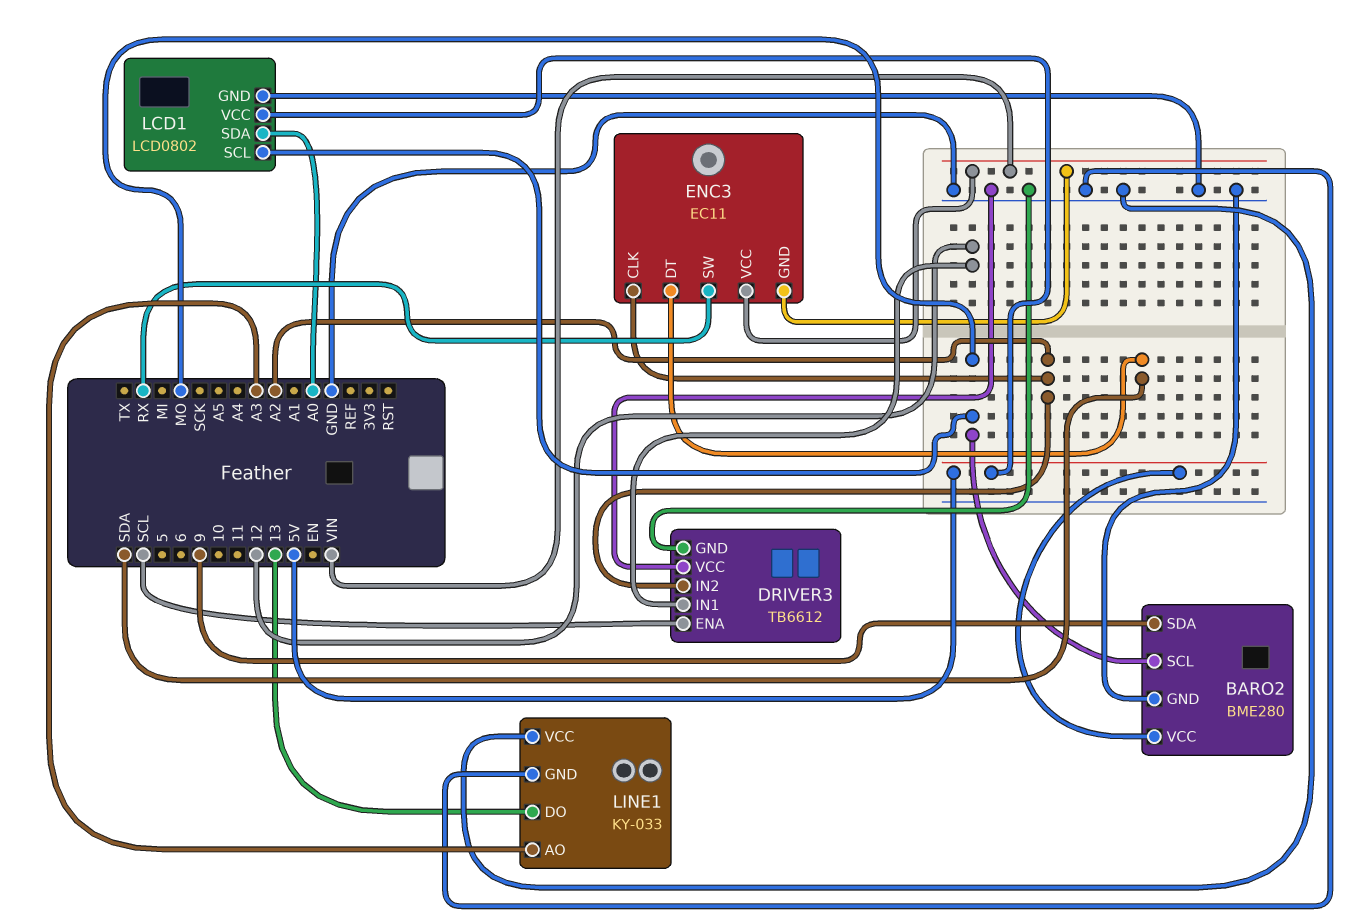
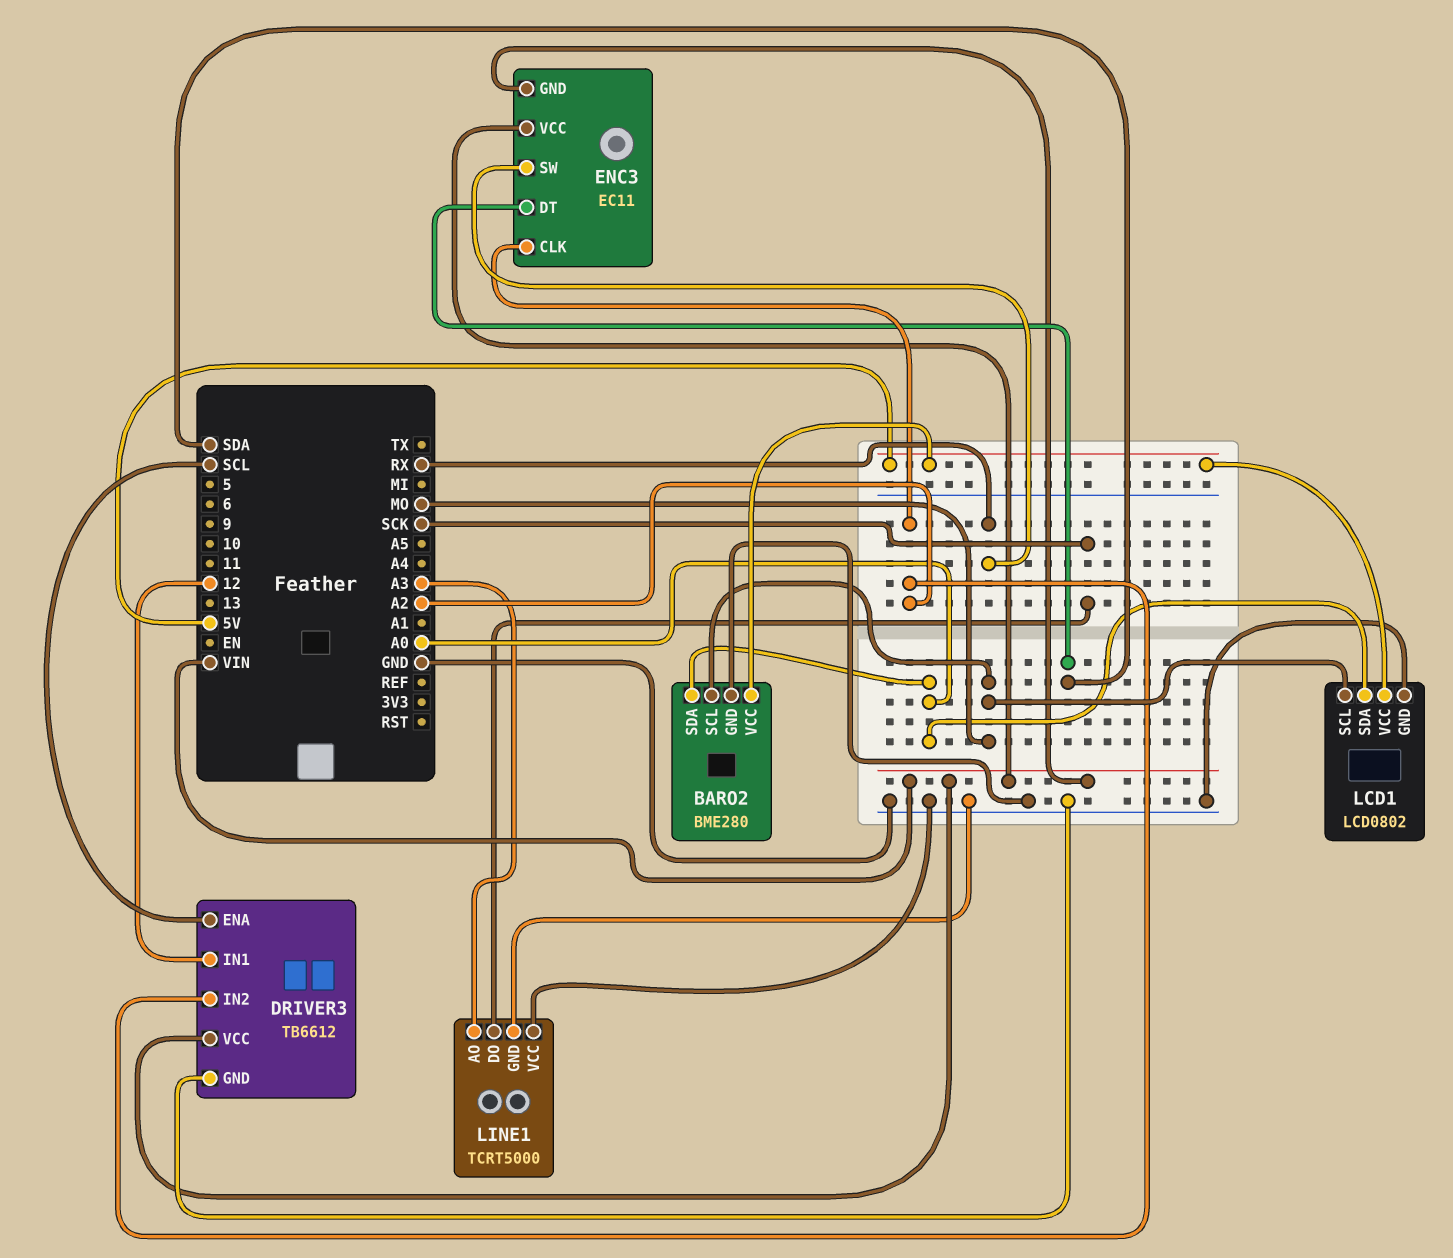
BARO2 pin SDA: 9 -> A0
DRIVER3 pin VCC: GND -> VIN
LINE1: KY-033 -> TCRT5000
LINE1 pin DO: 13 -> SCK

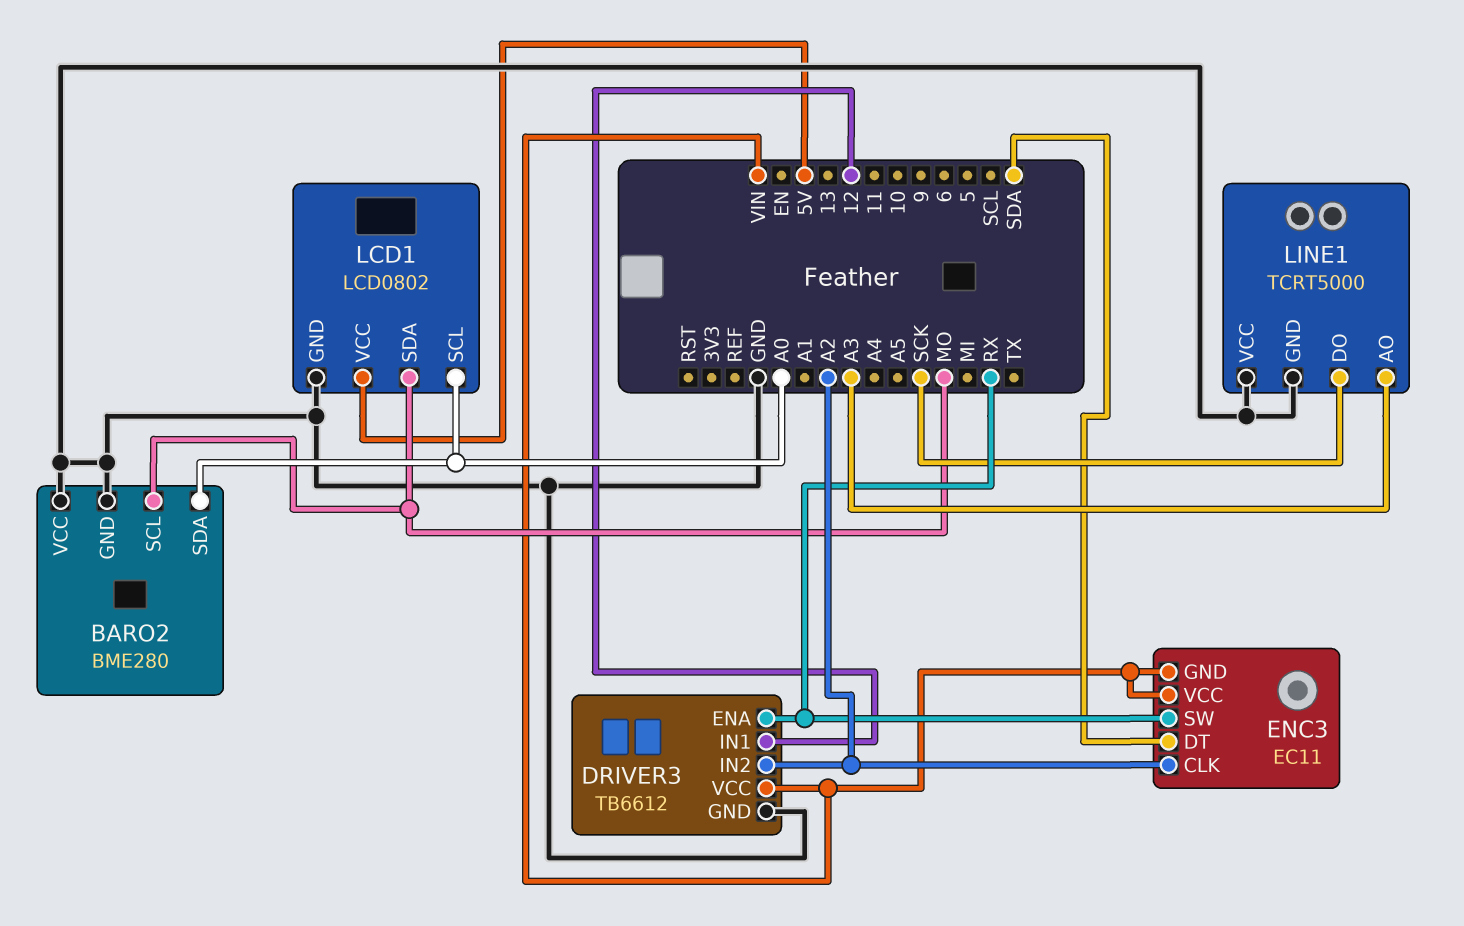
BARO2 pin VCC: 5V -> GND
DRIVER3 pin ENA: SCL -> RX
LCD1 pin SCL: MO -> A0
LCD1 pin SDA: A0 -> MO

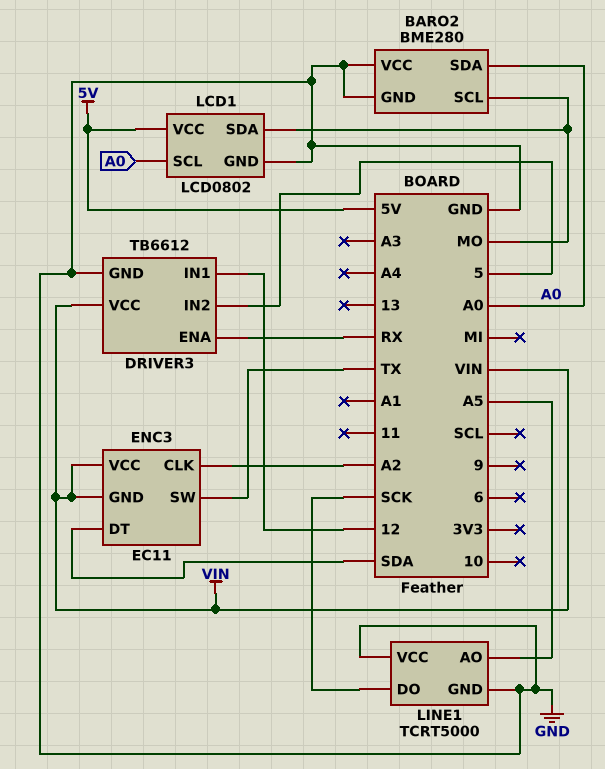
DRIVER3 pin IN2: A2 -> 5
ENC3 pin SW: RX -> TX
LINE1 pin AO: A3 -> A5

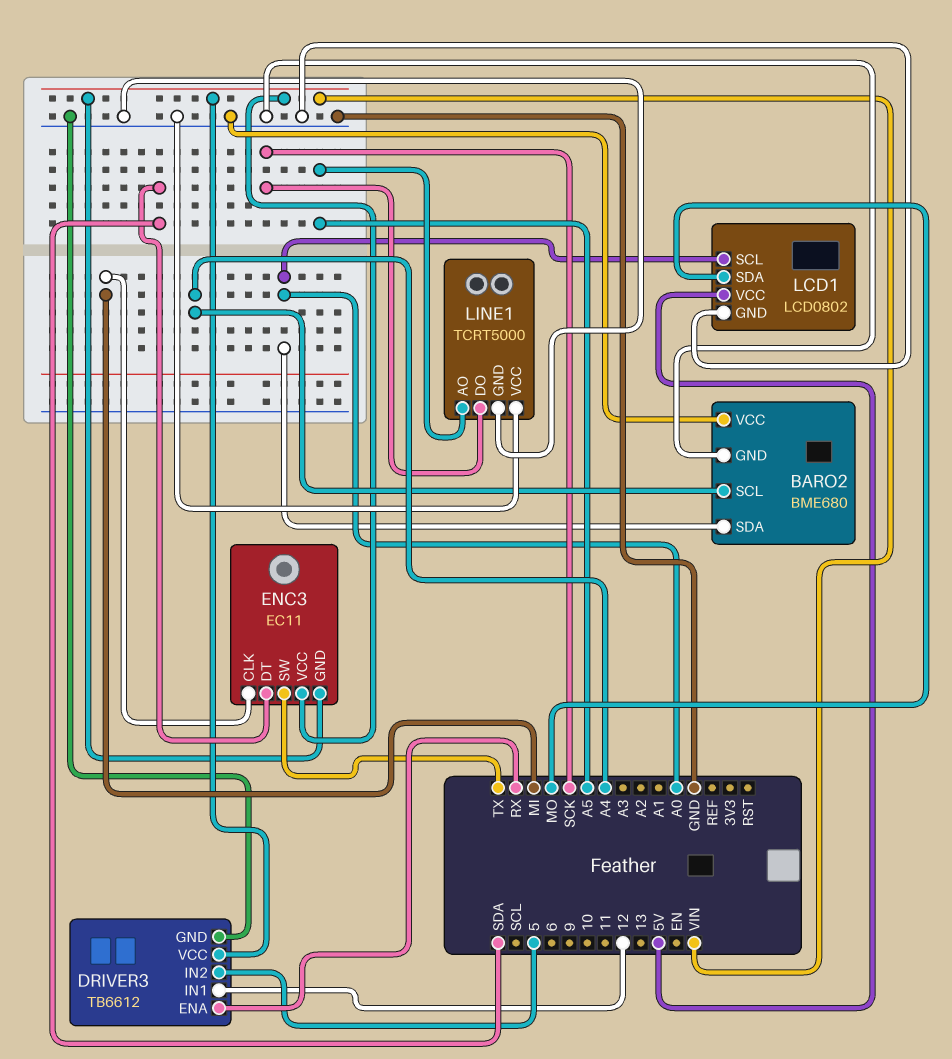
BARO2: BME280 -> BME680
BARO2 pin SCL: MO -> A4
ENC3 pin CLK: A2 -> MI

